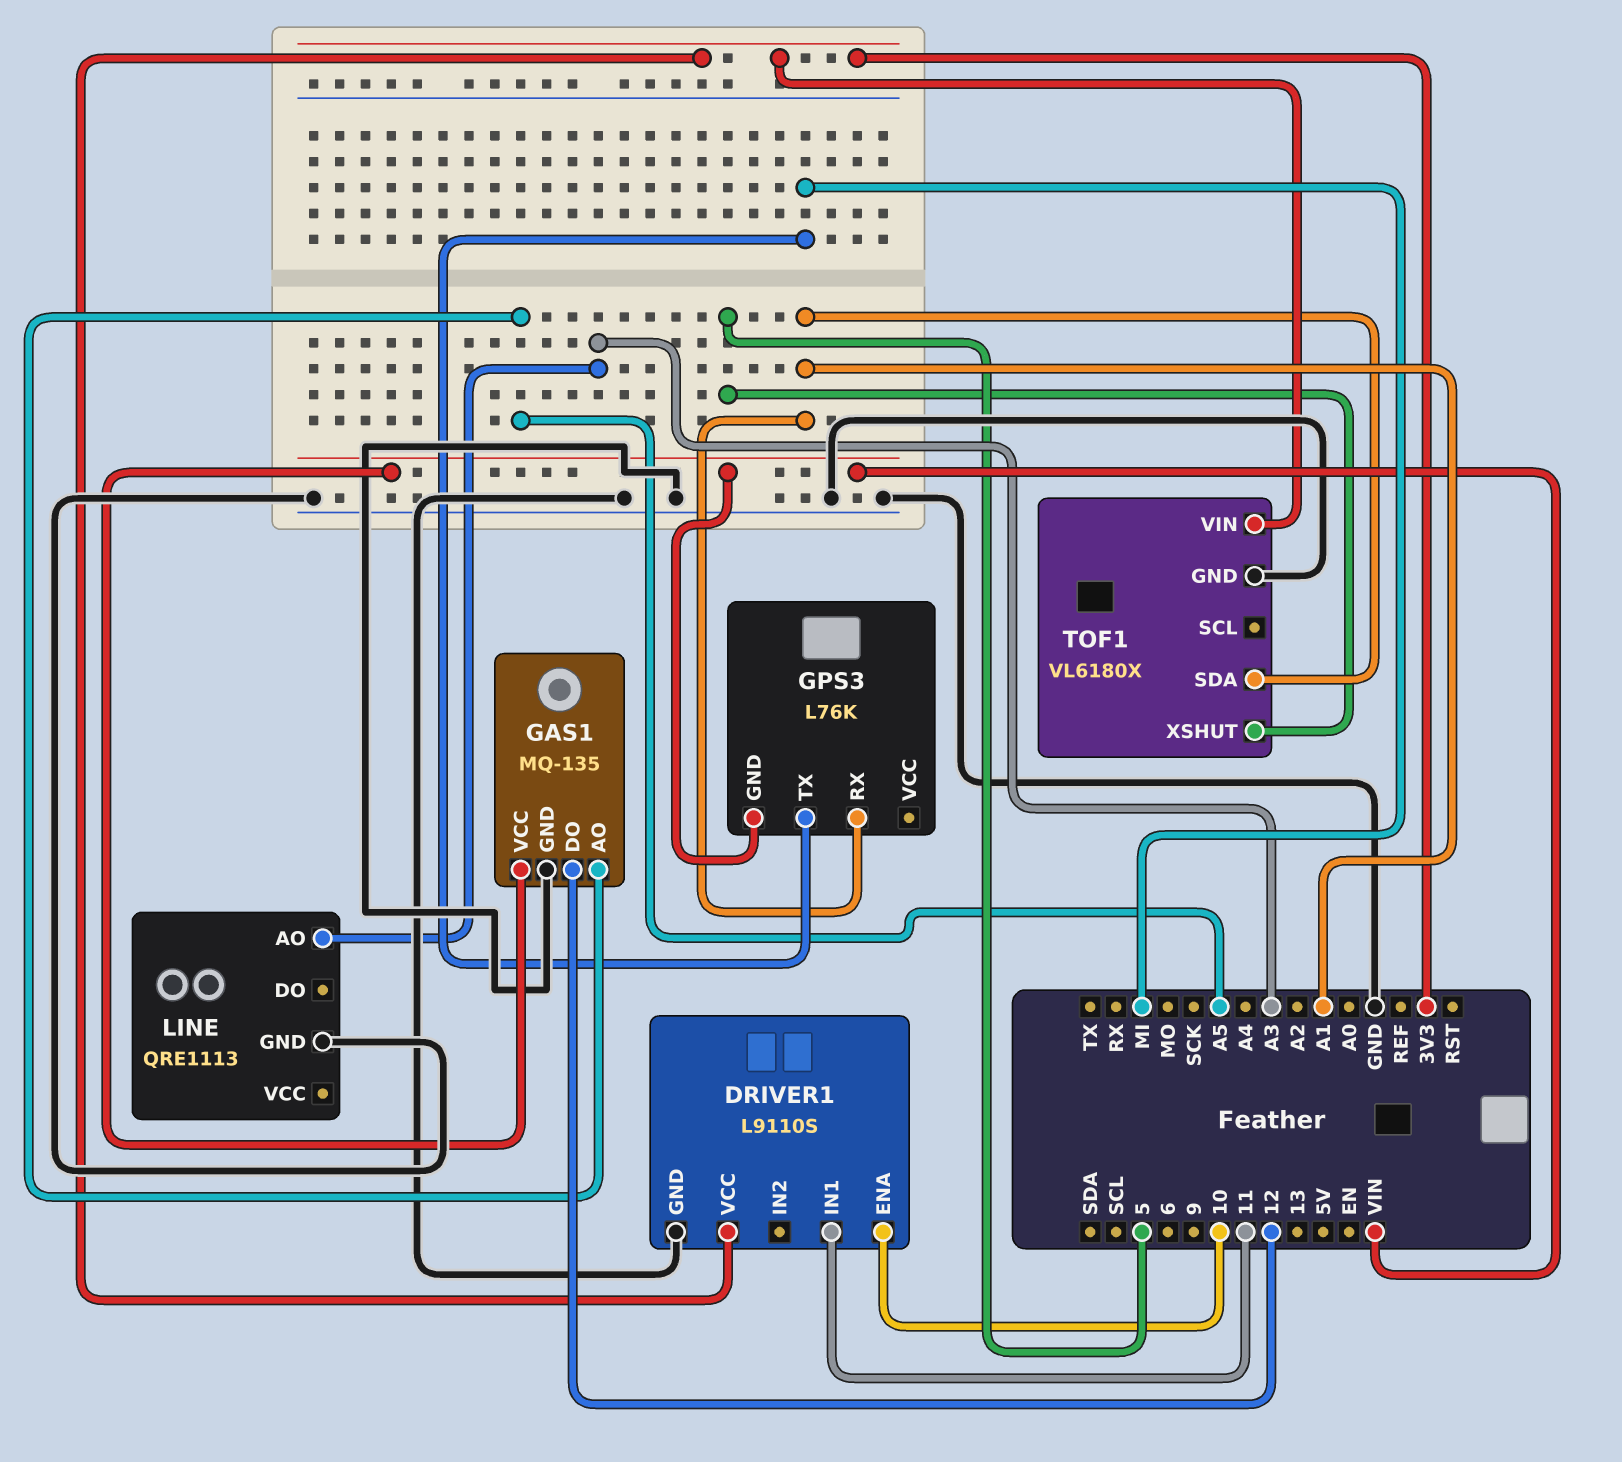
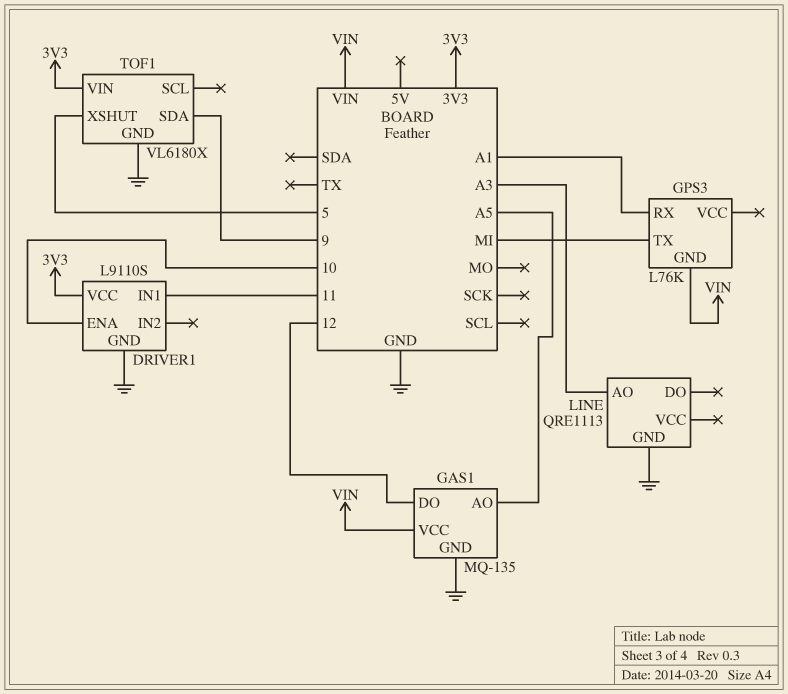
TOF1 pin SDA: A1 -> 9

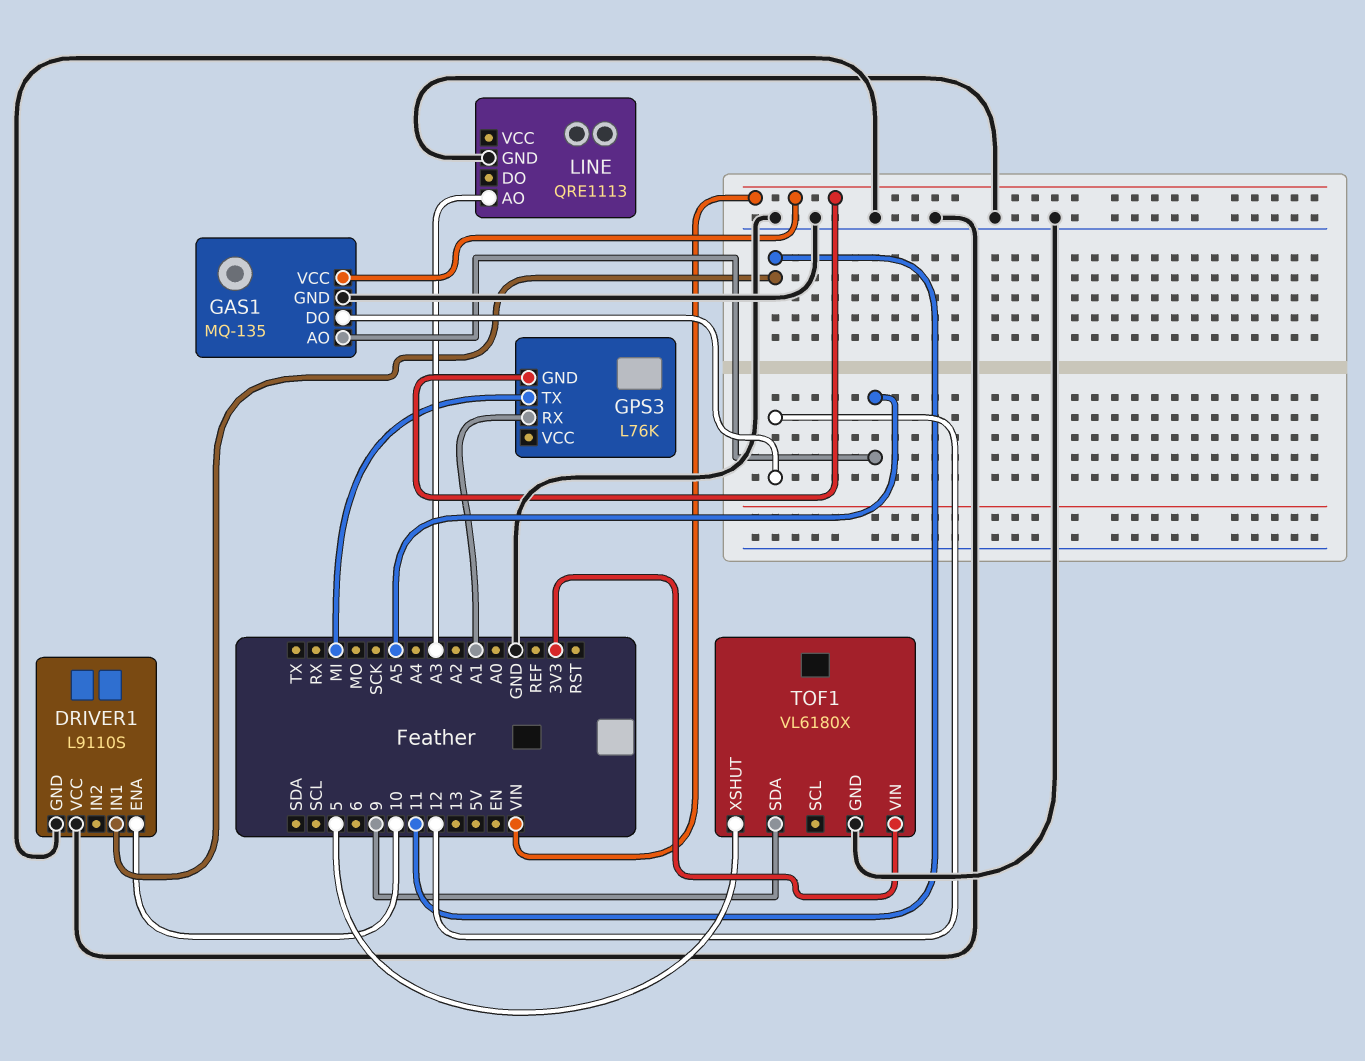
DRIVER1 pin VCC: 3V3 -> GND

